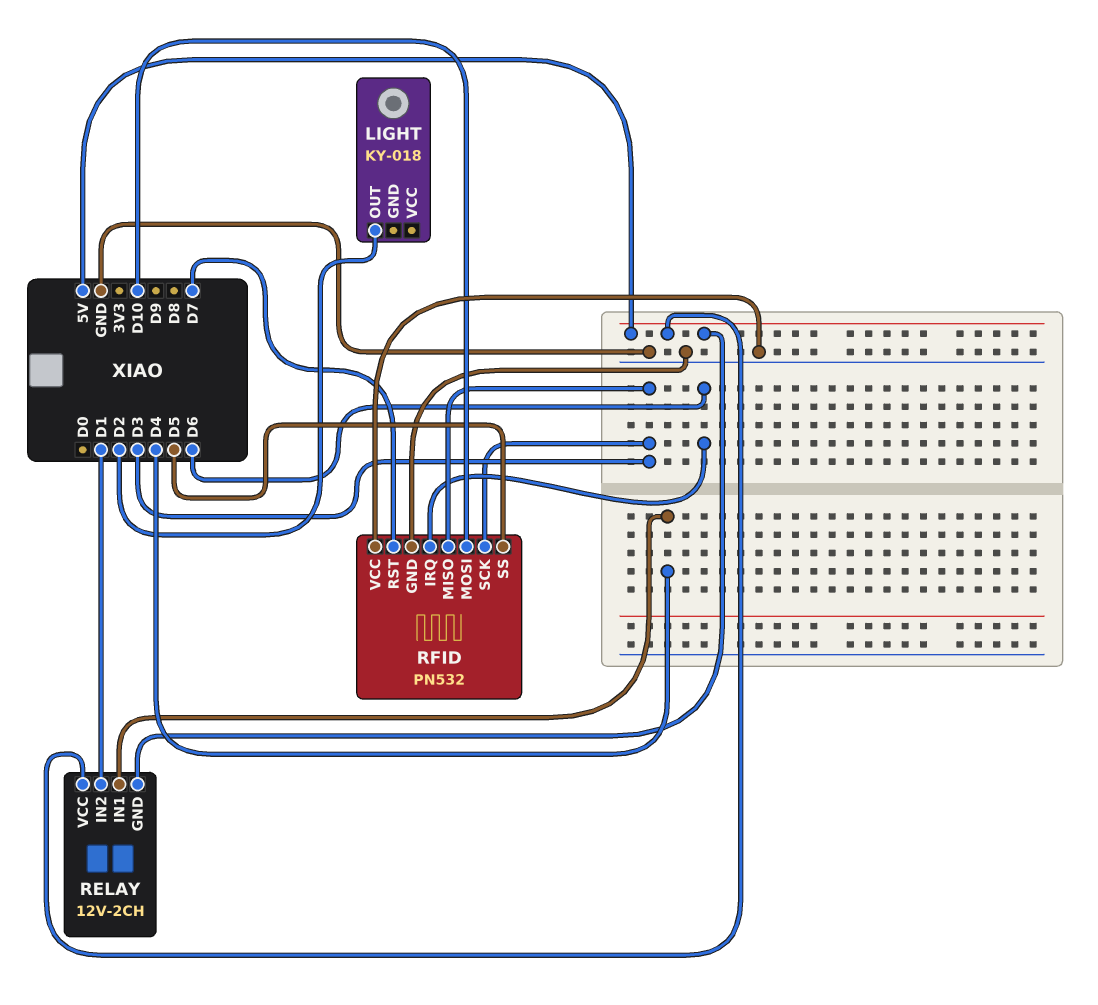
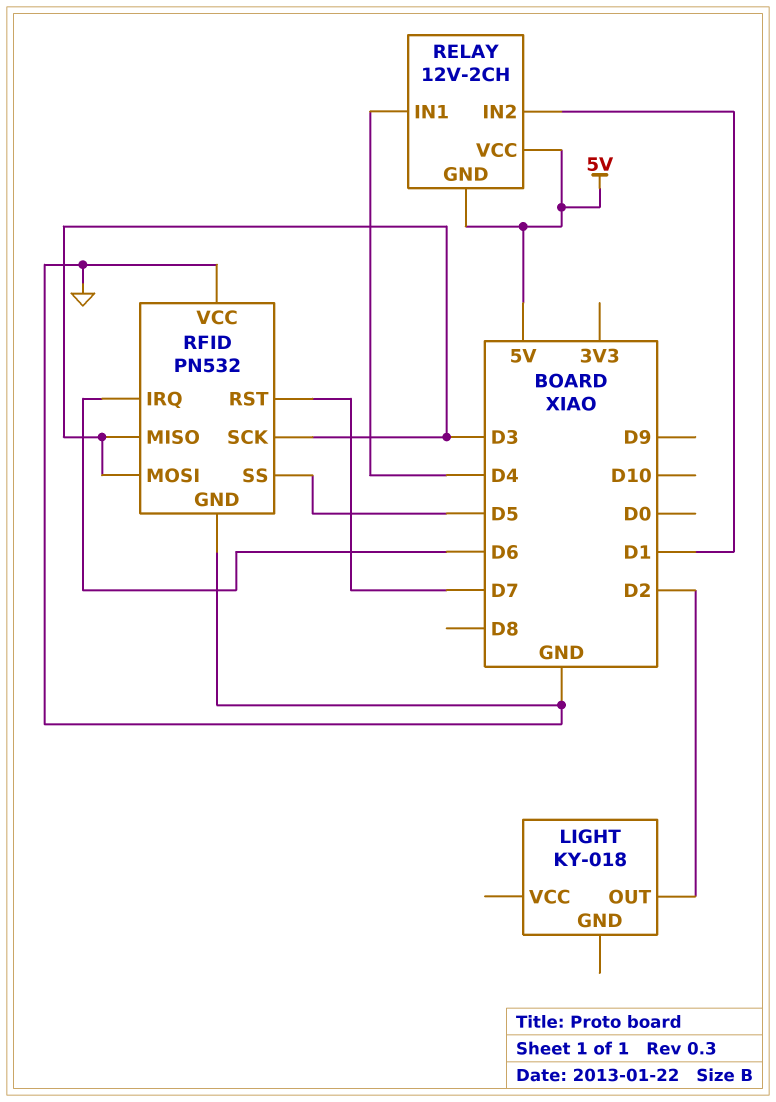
RFID pin MOSI: D10 -> D3

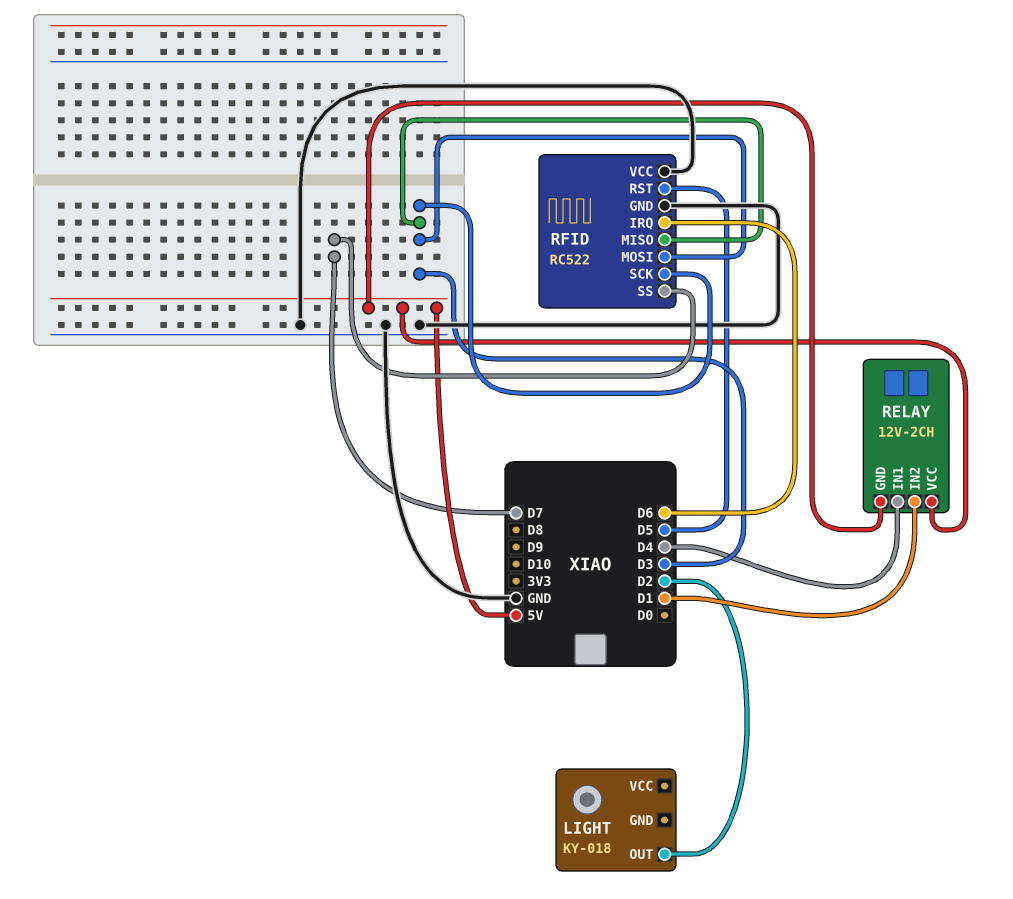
RFID: PN532 -> RC522
RFID pin RST: D7 -> D5
RFID pin SS: D5 -> D7

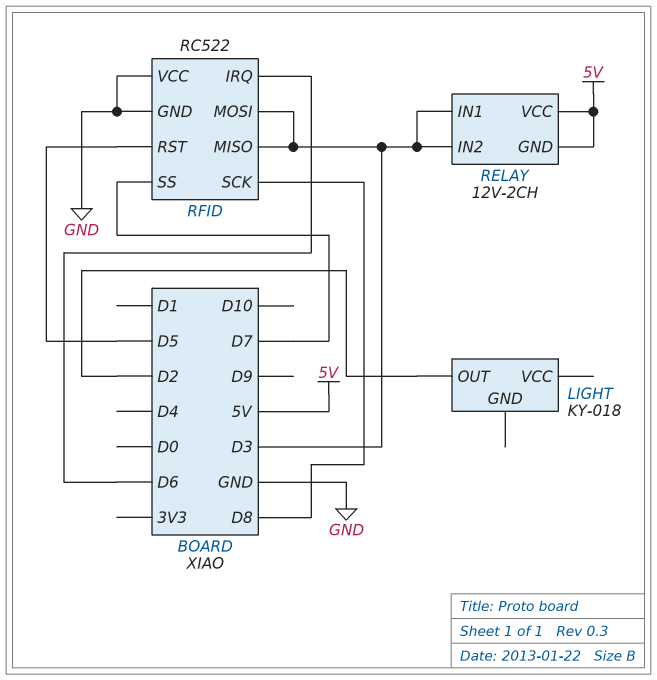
RELAY pin IN1: D4 -> D3
RELAY pin IN2: D1 -> D3
RFID pin SCK: D3 -> D8

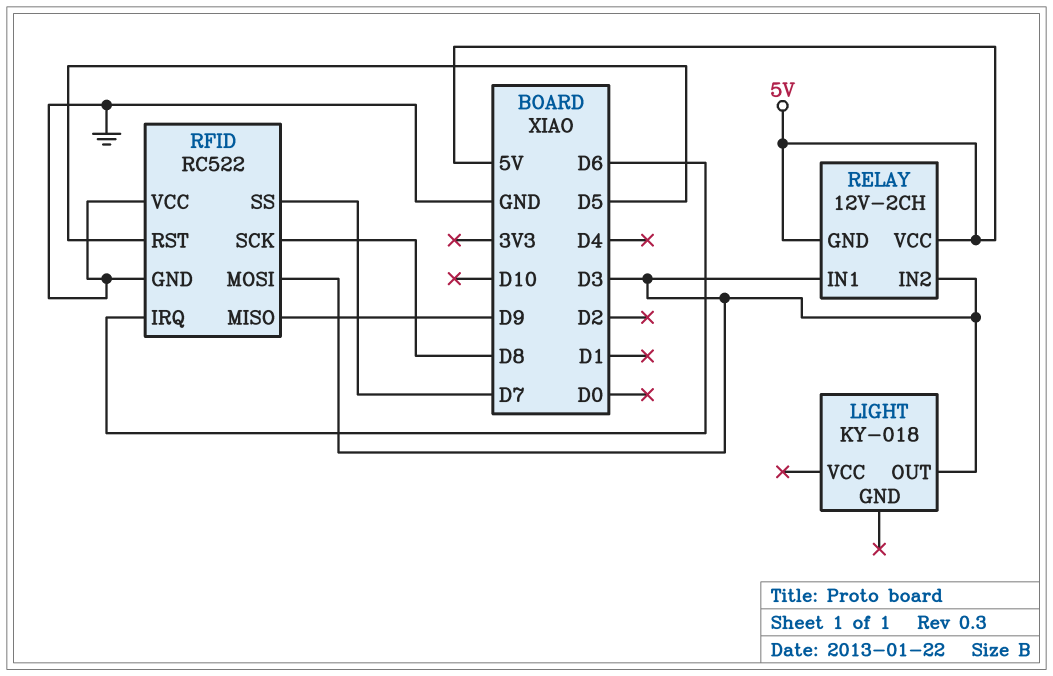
LIGHT pin OUT: D2 -> D3
RFID pin MISO: D3 -> D9

